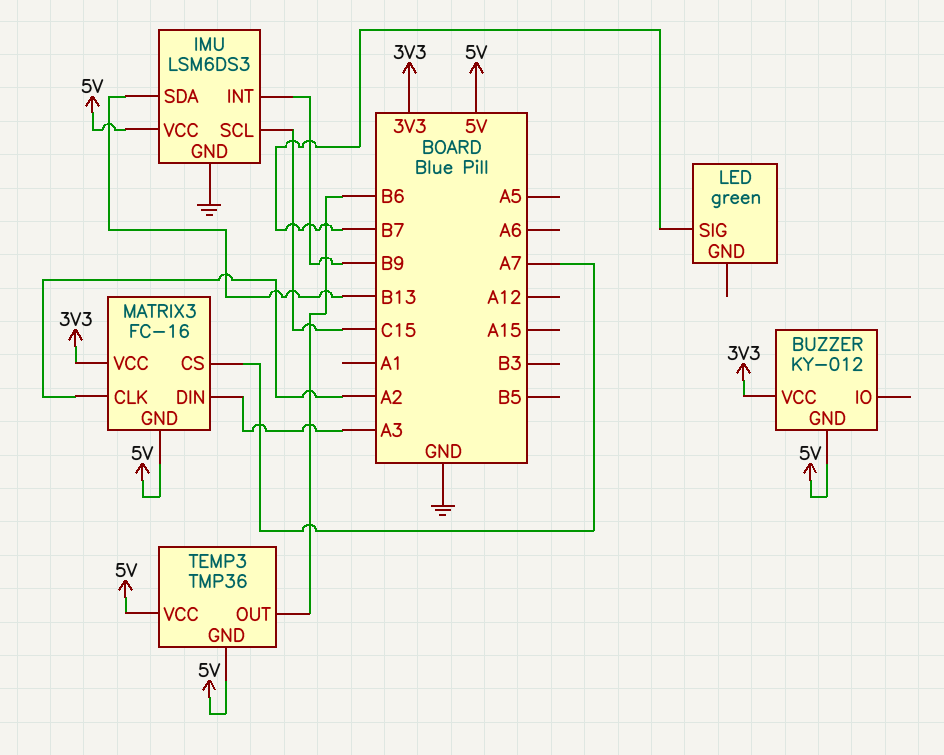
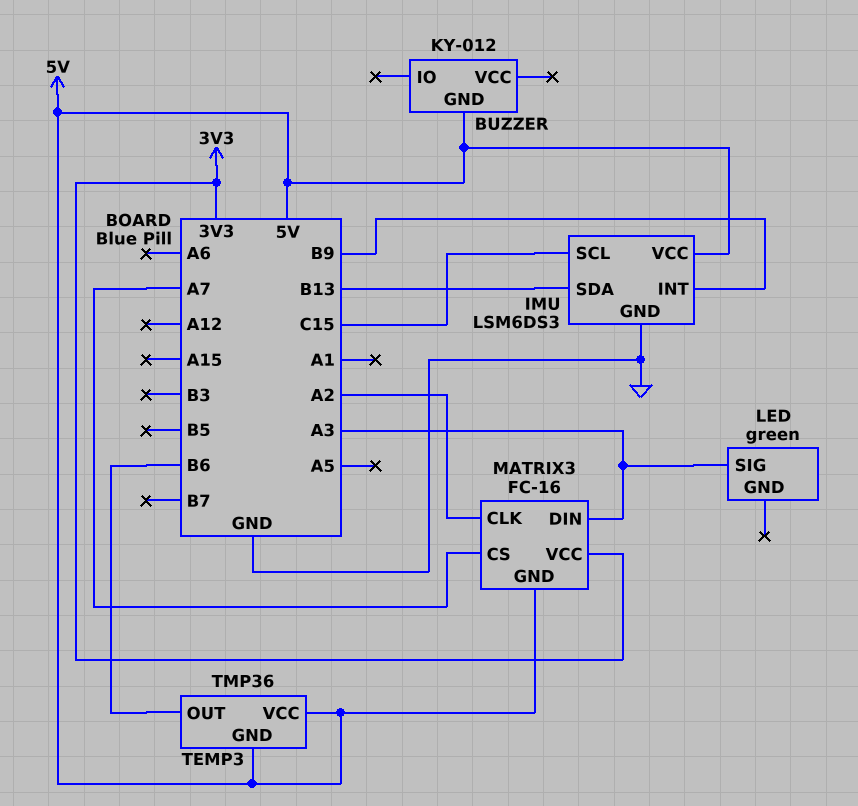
BUZZER pin VCC: 3V3 -> none
LED pin SIG: B7 -> A3

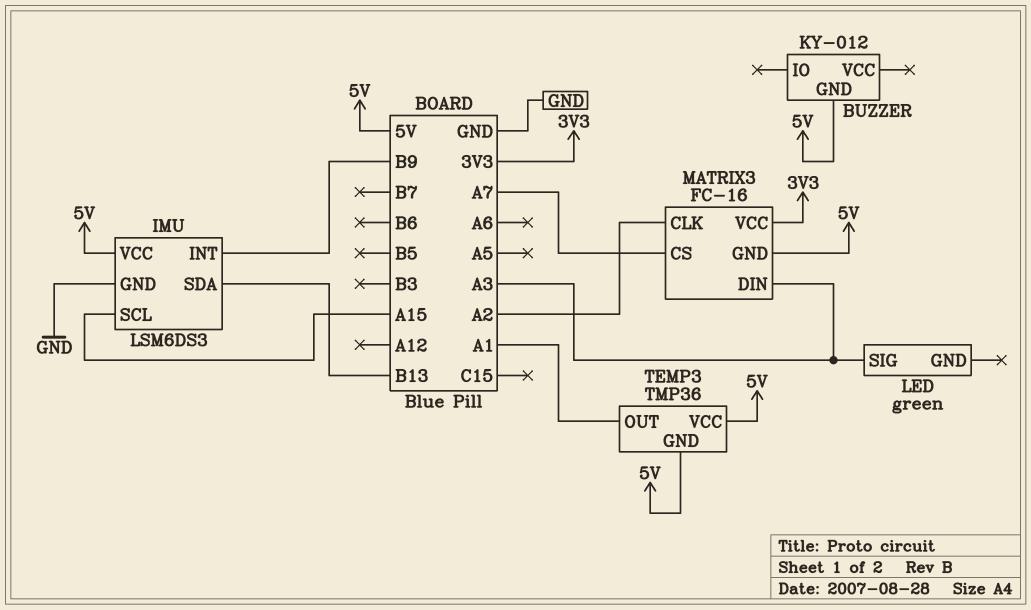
IMU pin SCL: C15 -> A15
TEMP3 pin OUT: B6 -> A1

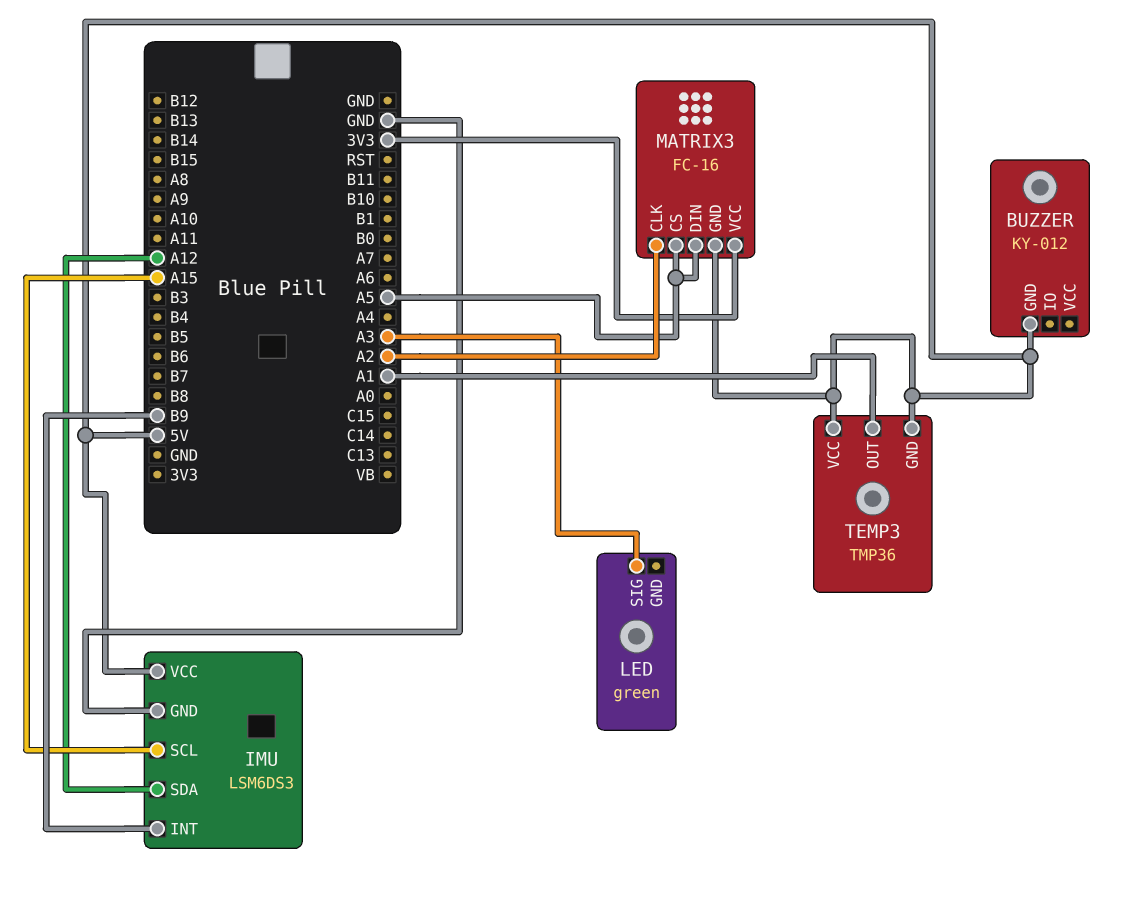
IMU pin SDA: B13 -> A12
MATRIX3 pin CS: A7 -> A5
MATRIX3 pin DIN: A3 -> A5

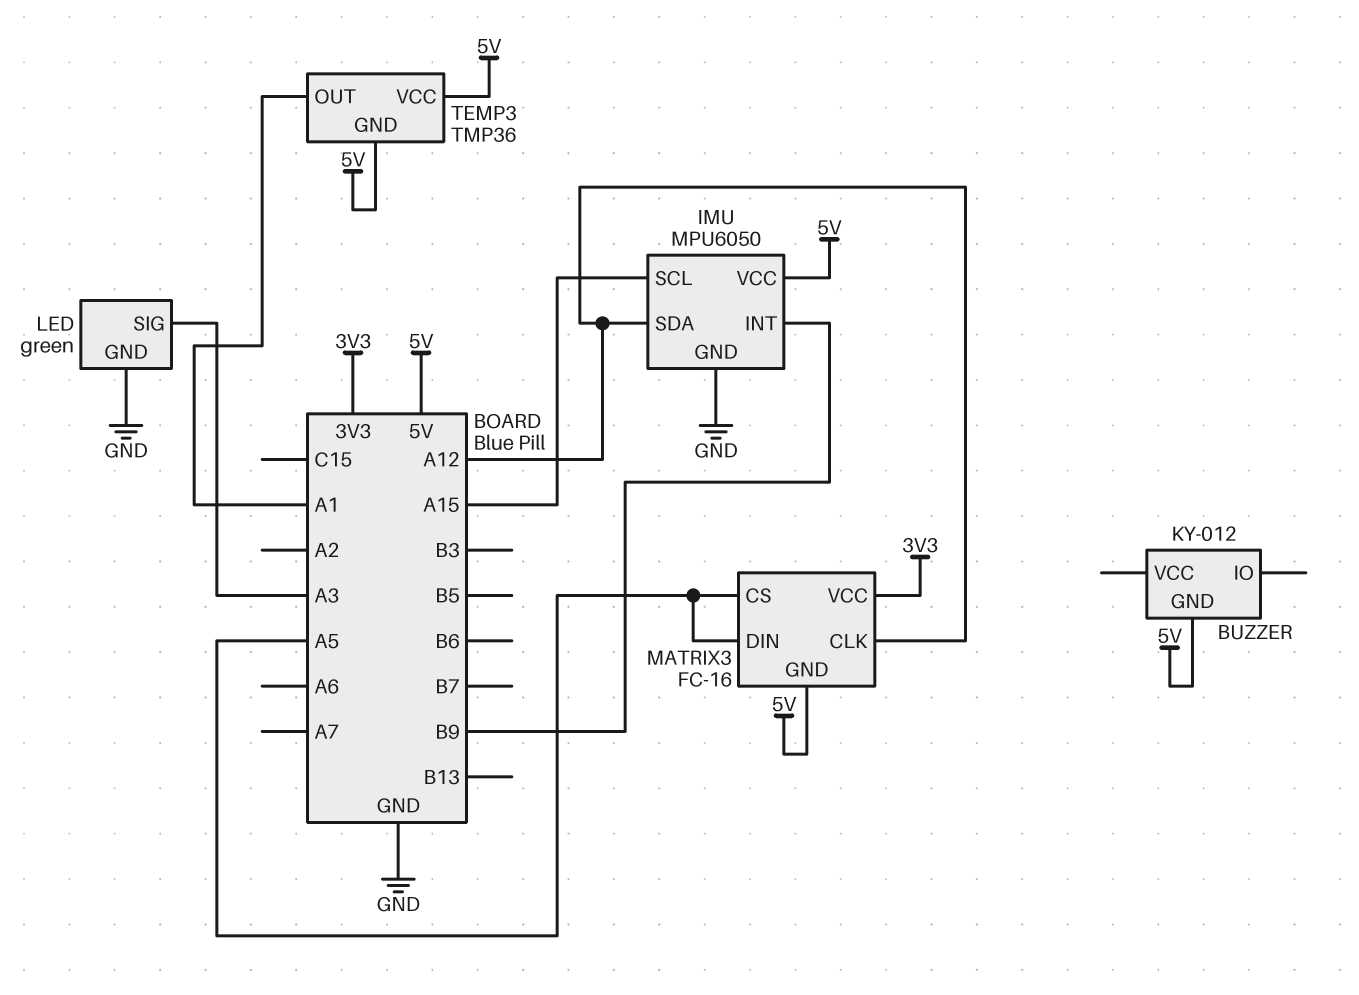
IMU: LSM6DS3 -> MPU6050
LED pin GND: none -> GND
MATRIX3 pin CLK: A2 -> A12

